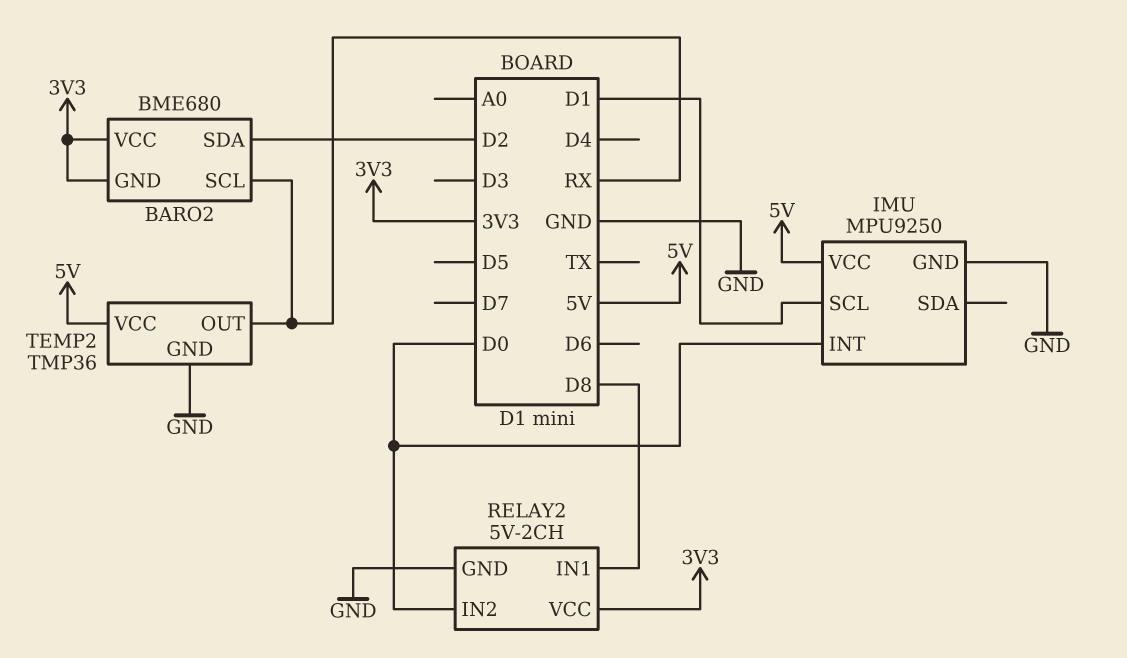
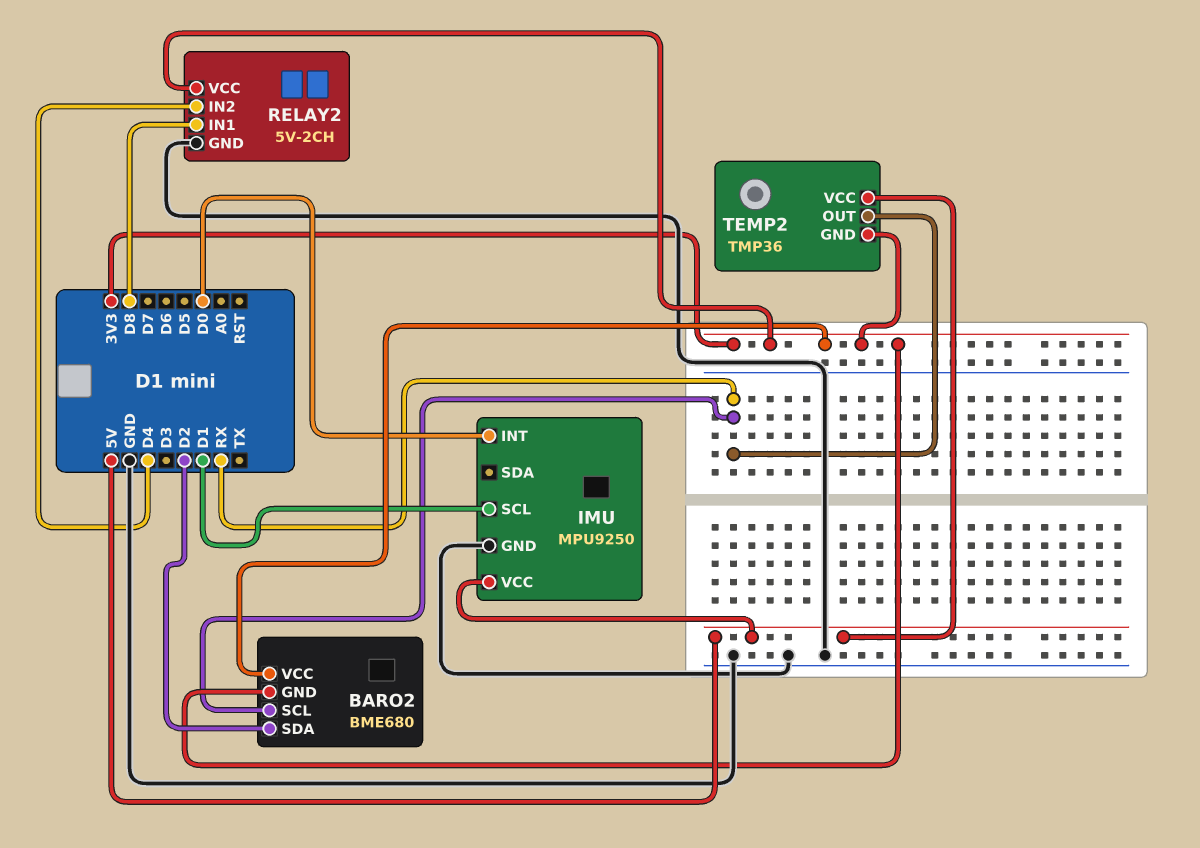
RELAY2 pin IN2: D0 -> D4
TEMP2 pin GND: GND -> 3V3

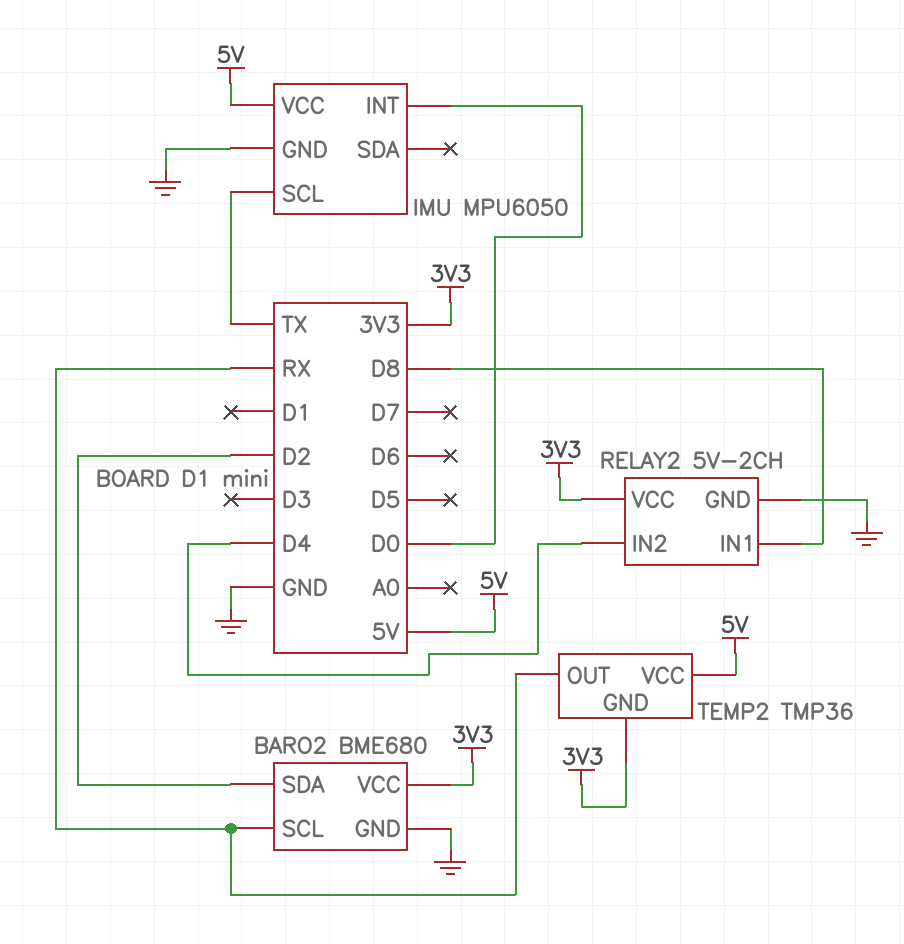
BARO2 pin GND: 3V3 -> GND
IMU: MPU9250 -> MPU6050
IMU pin SCL: D1 -> TX

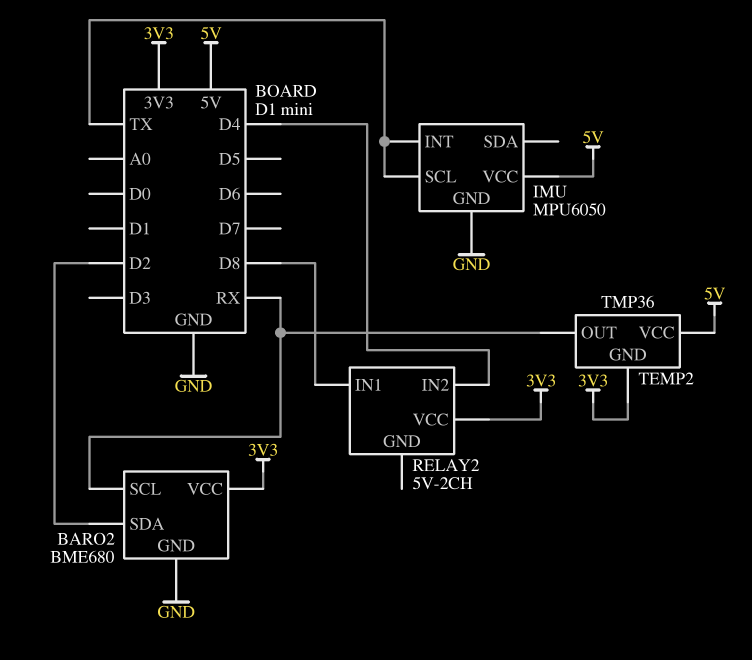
IMU pin INT: D0 -> TX
RELAY2 pin GND: GND -> none

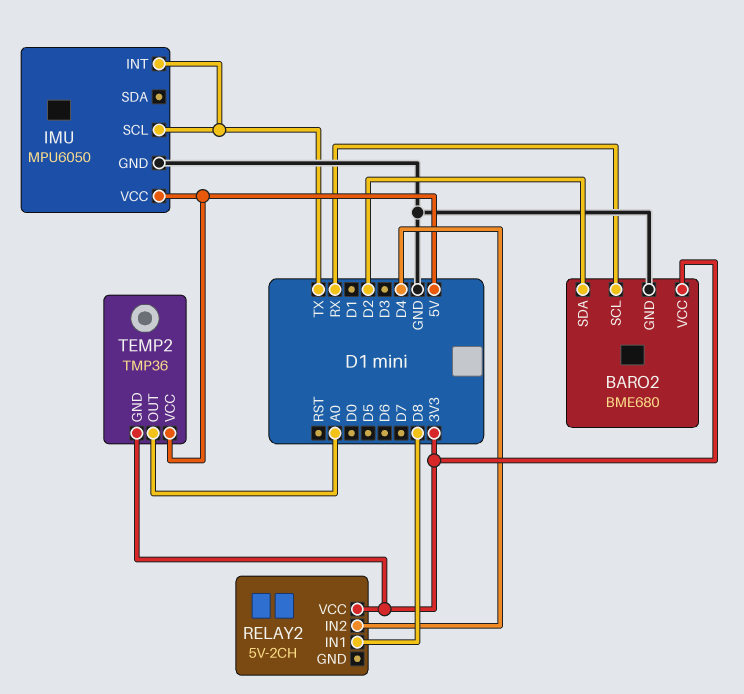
TEMP2 pin OUT: RX -> A0

